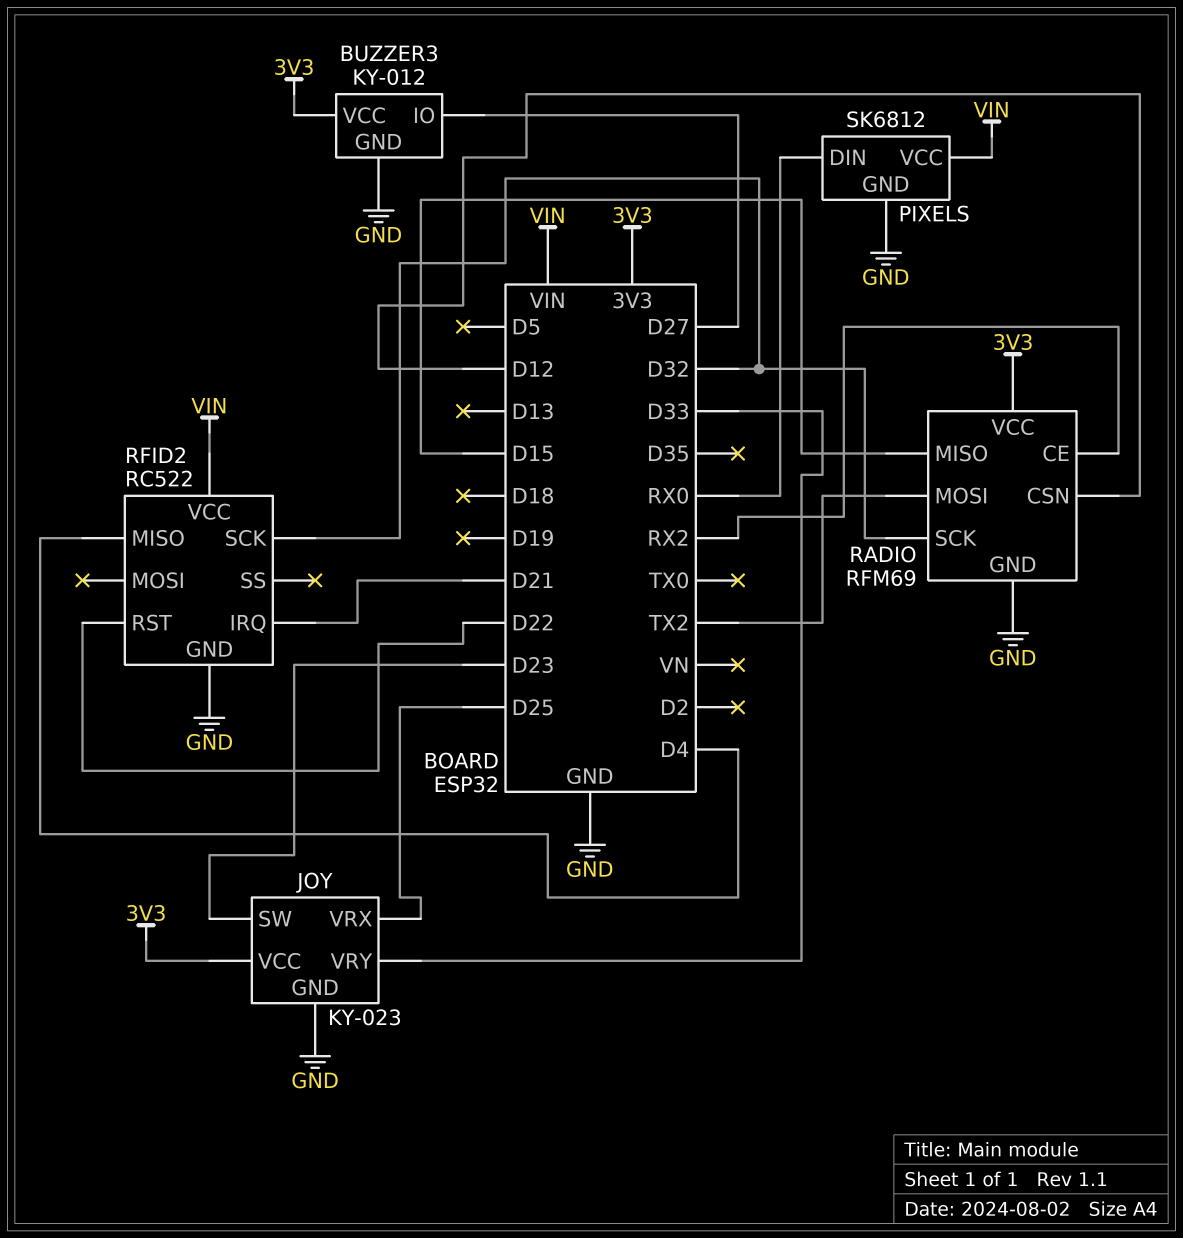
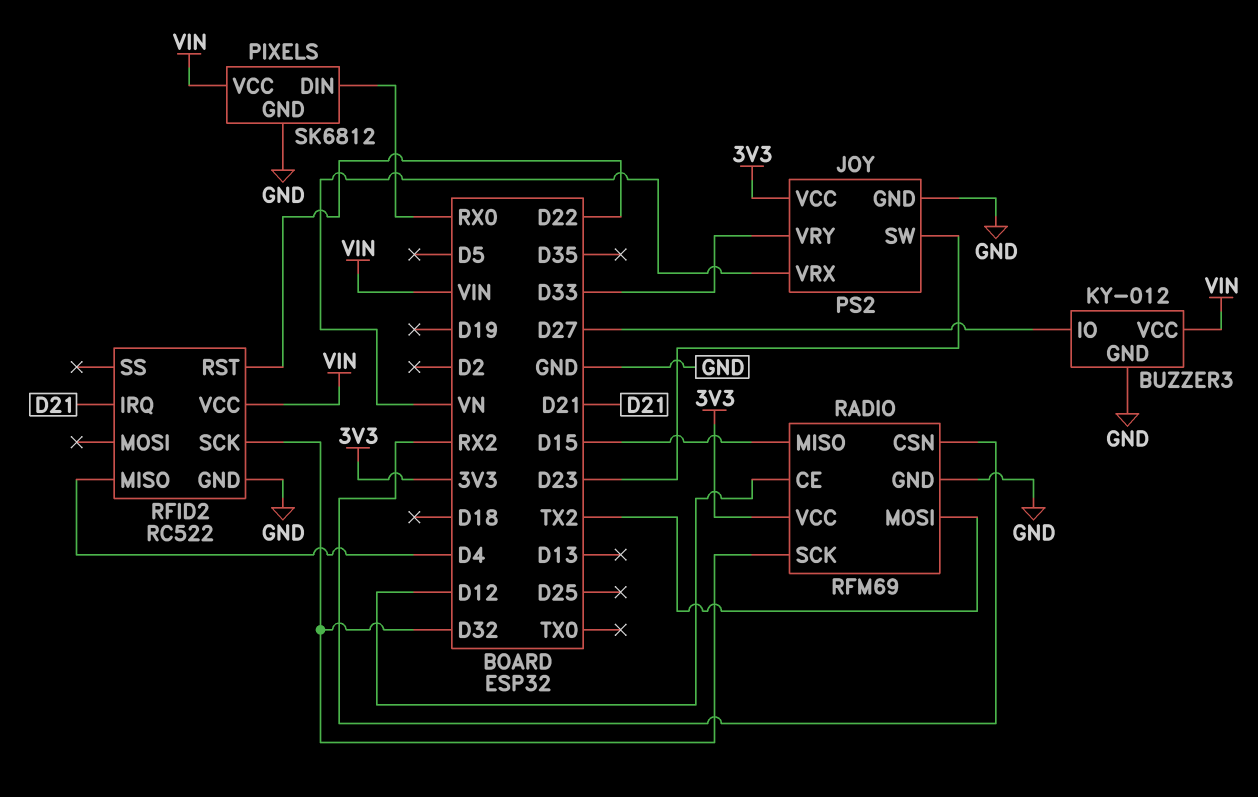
BUZZER3 pin VCC: 3V3 -> VIN
JOY: KY-023 -> PS2
JOY pin VRX: D25 -> VN
RADIO pin CE: RX2 -> D12
RADIO pin CSN: D12 -> RX2

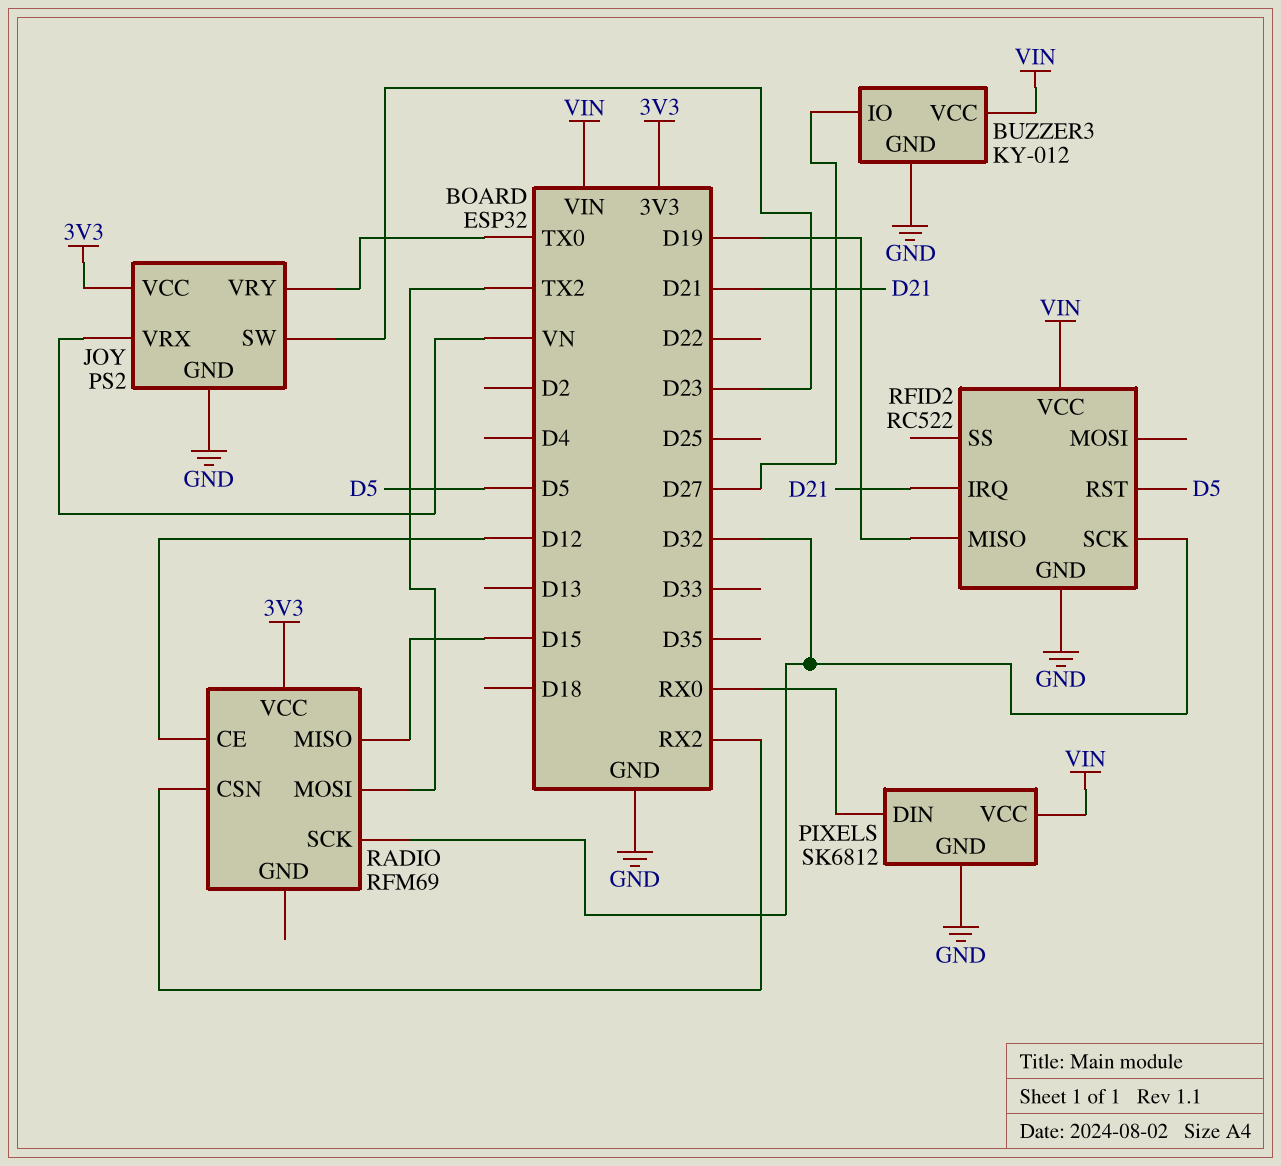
JOY pin VRY: D33 -> TX0
RADIO pin GND: GND -> none
RFID2 pin MISO: D4 -> D19
RFID2 pin RST: D22 -> D5

